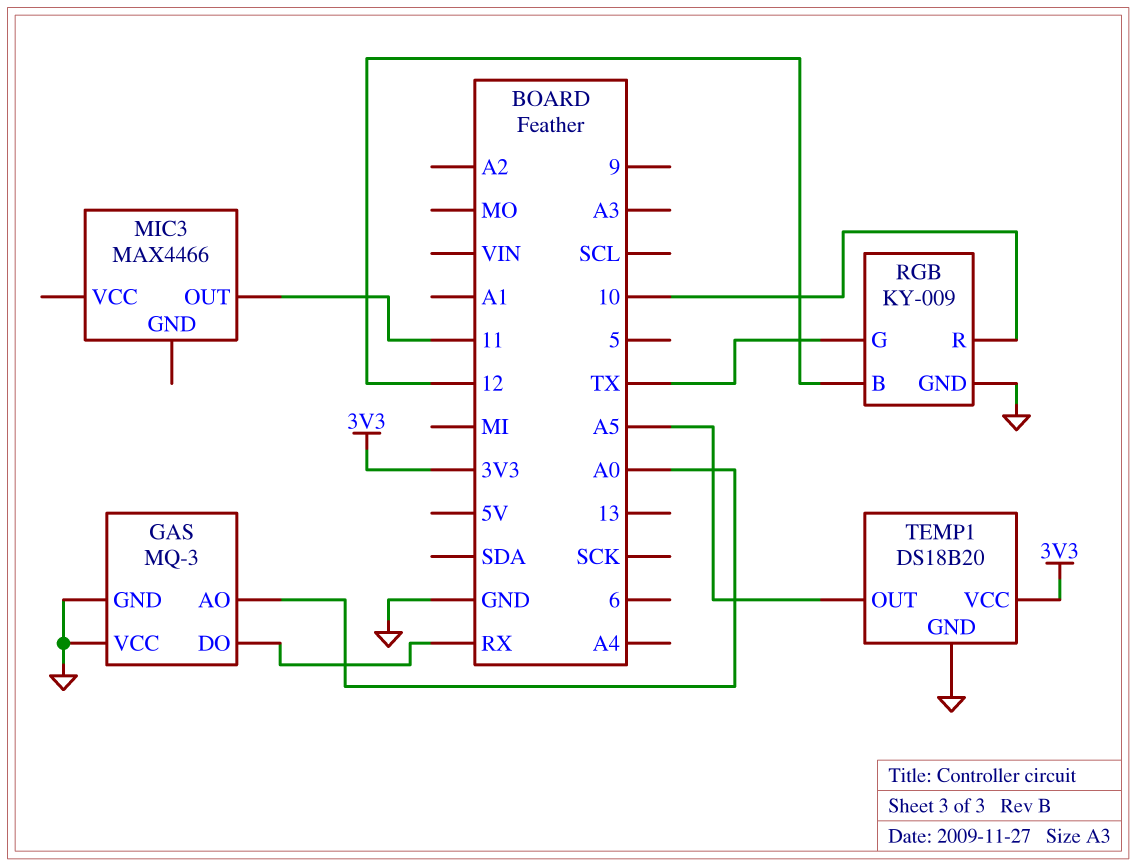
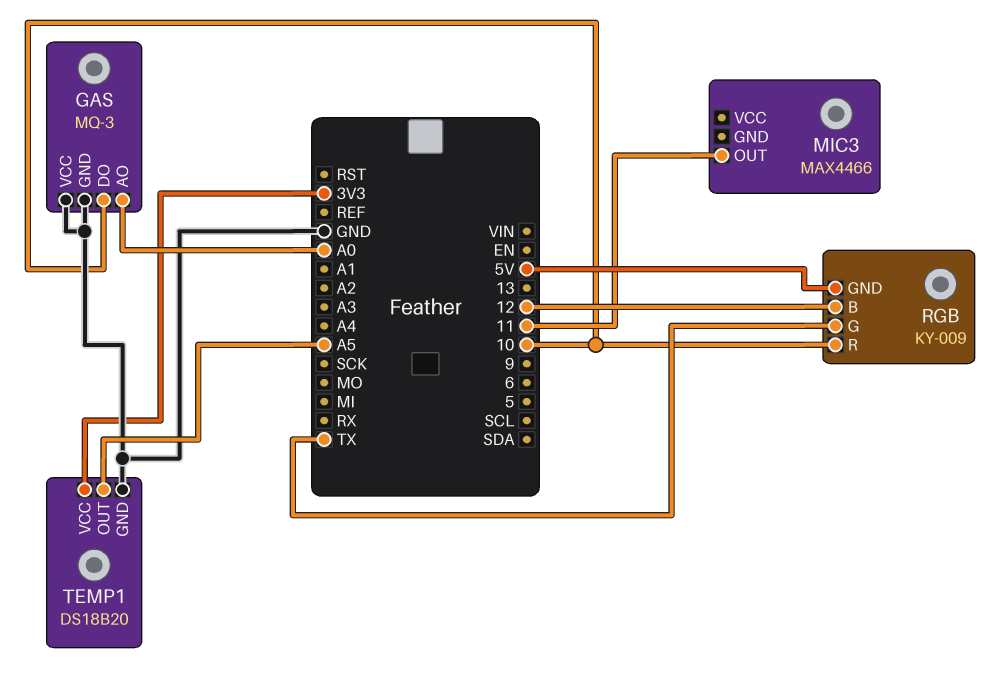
GAS pin DO: RX -> 10
RGB pin GND: GND -> 5V

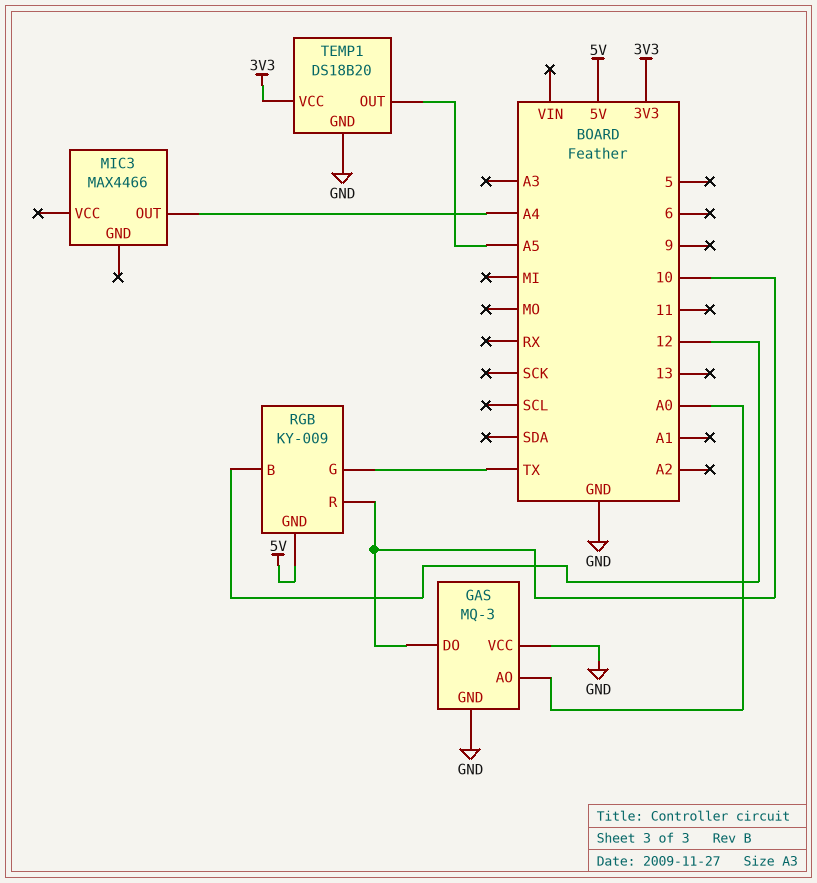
MIC3 pin OUT: 11 -> A4

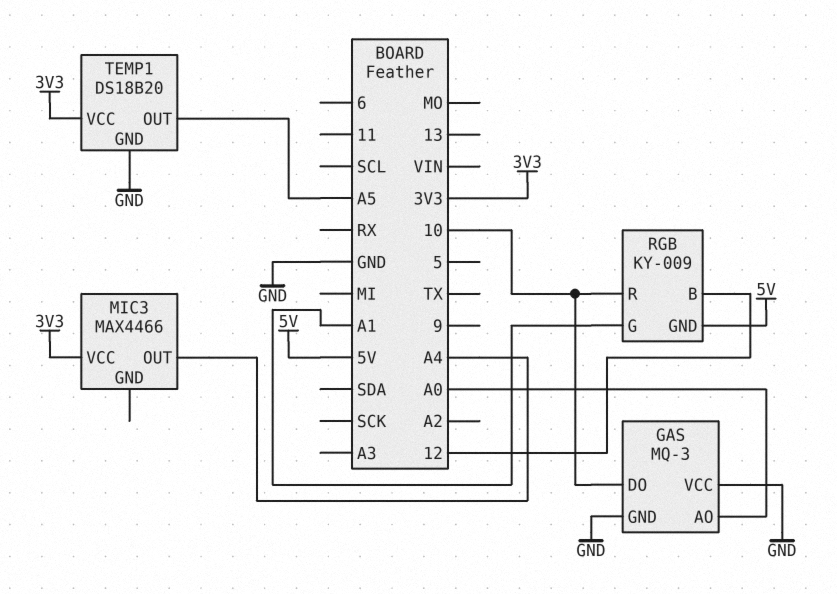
MIC3 pin VCC: none -> 3V3
RGB pin G: TX -> A1

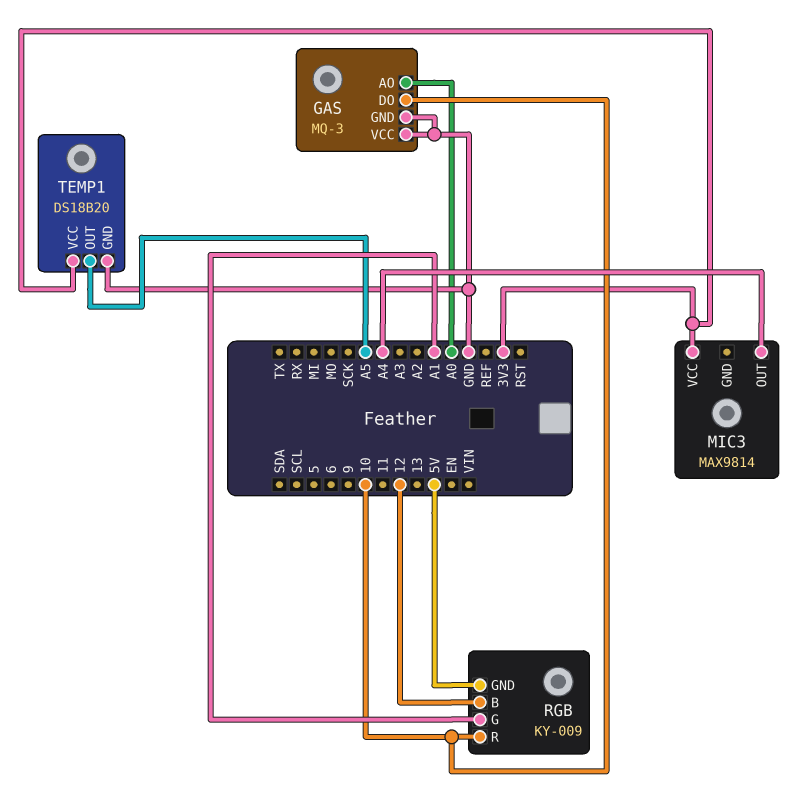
MIC3: MAX4466 -> MAX9814

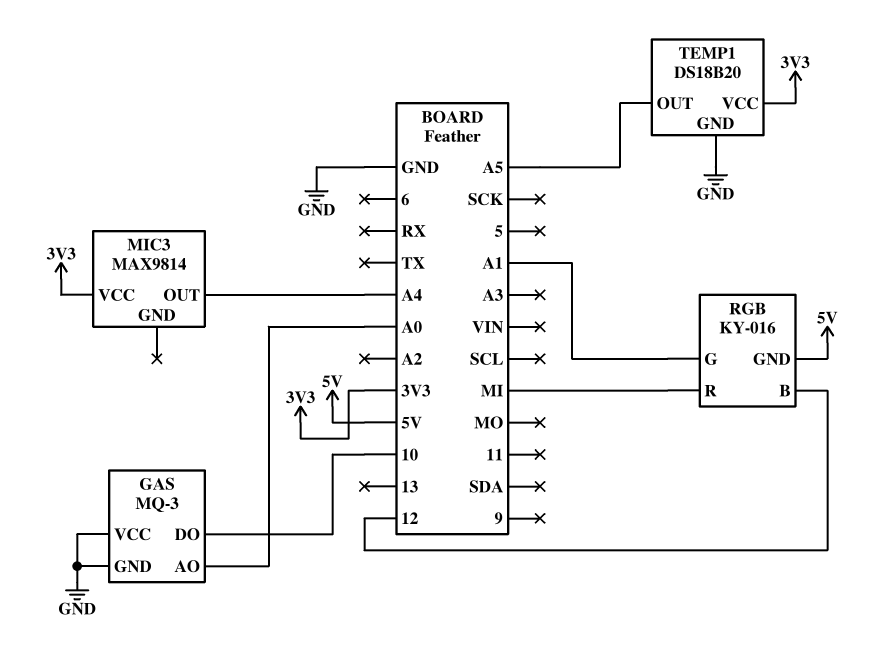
RGB: KY-009 -> KY-016
RGB pin R: 10 -> MI

